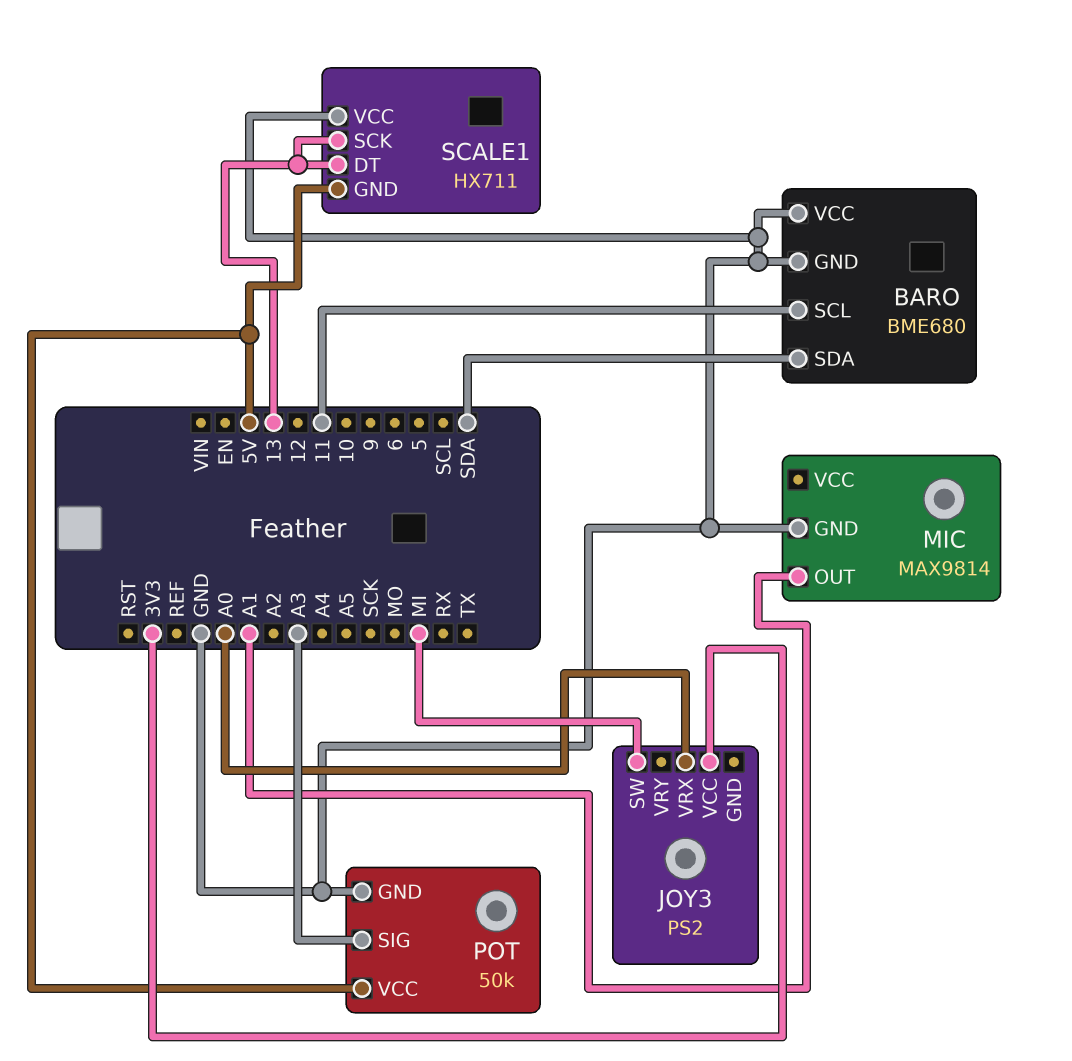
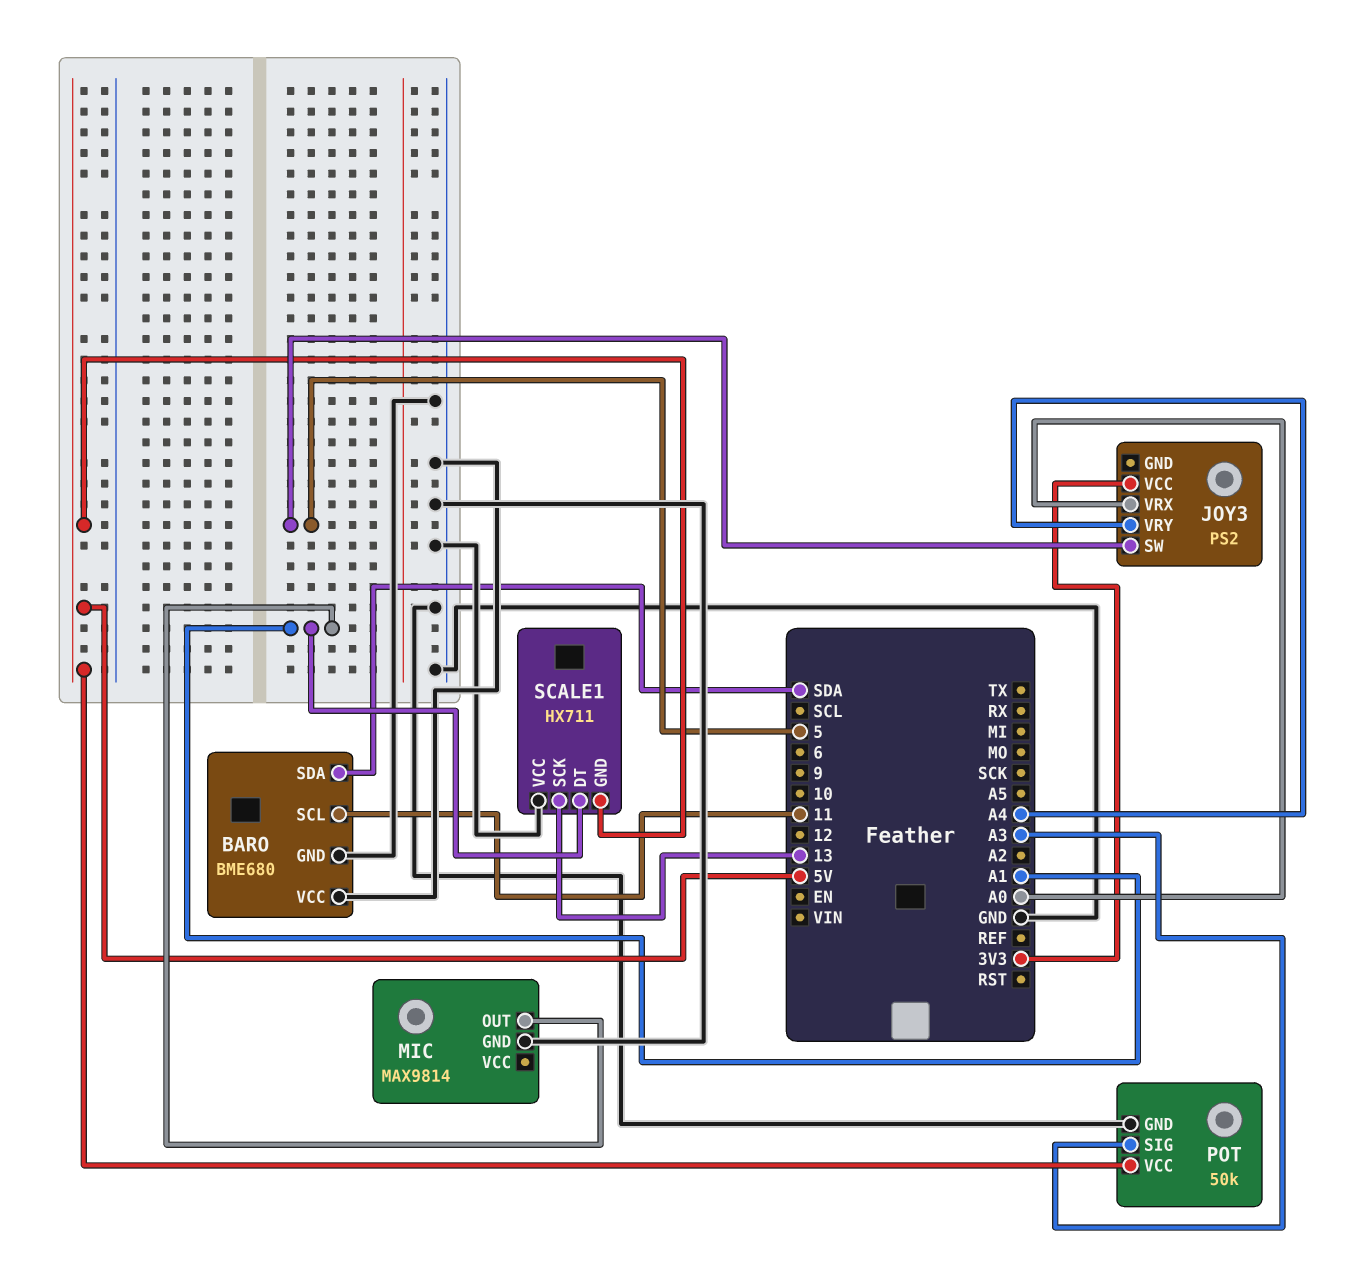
JOY3 pin SW: MI -> 5
JOY3 pin VRY: none -> A4
SCALE1 pin DT: 13 -> A1

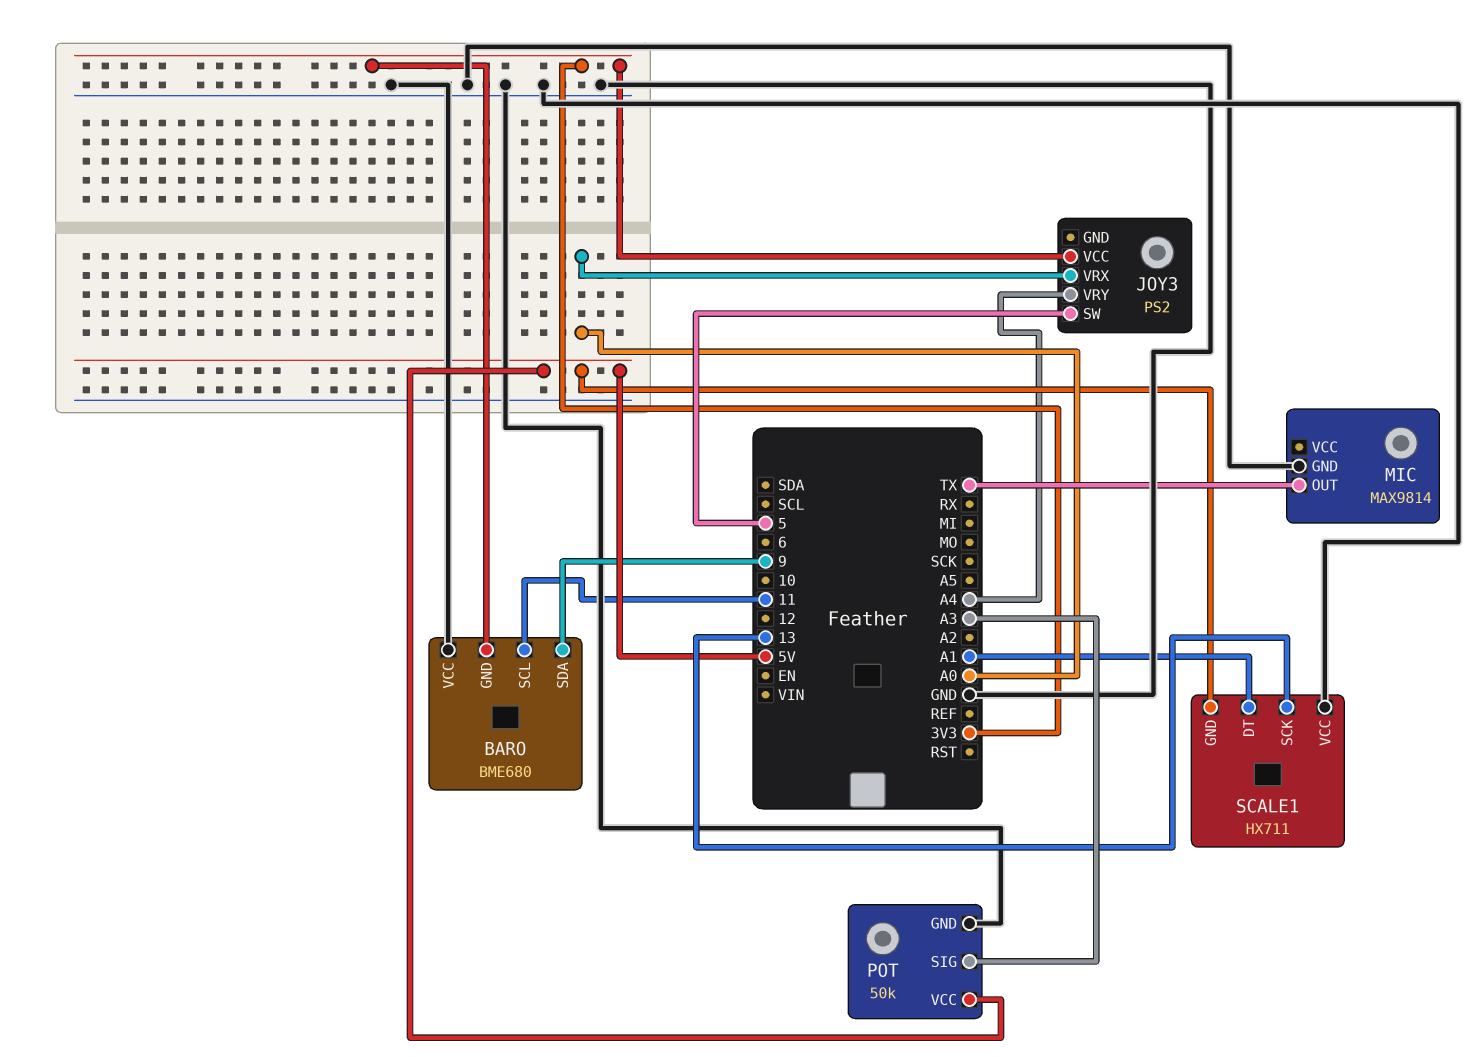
BARO pin GND: GND -> 3V3
BARO pin SDA: SDA -> 9
MIC pin OUT: A1 -> TX

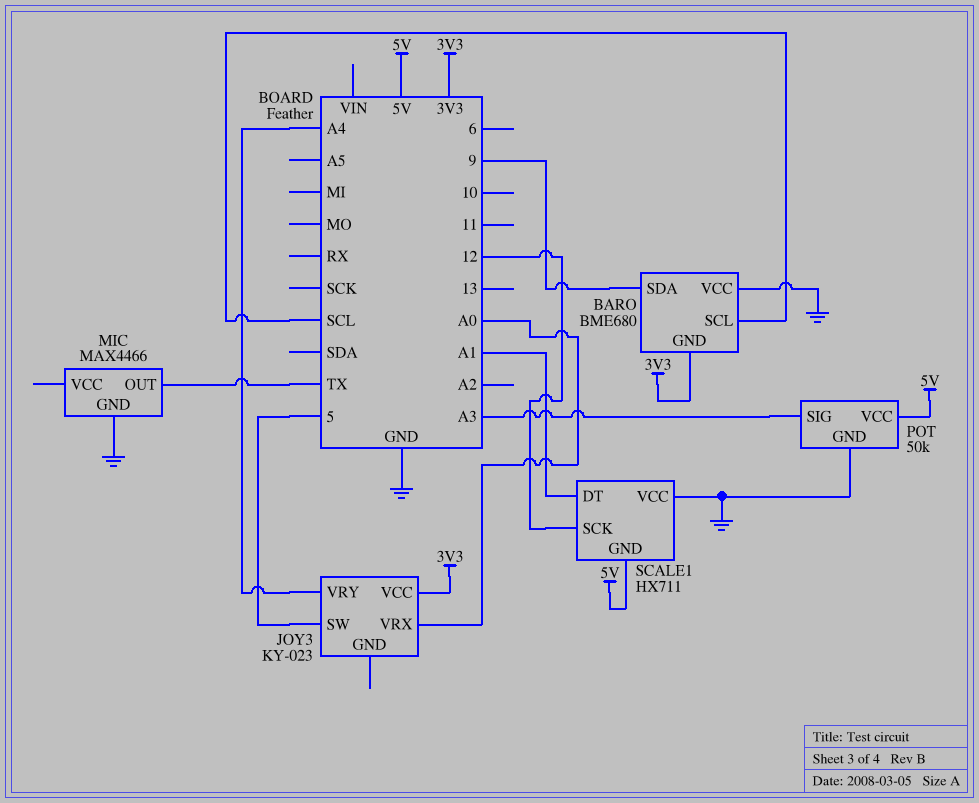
BARO pin SCL: 11 -> SCL
JOY3: PS2 -> KY-023
MIC: MAX9814 -> MAX4466
SCALE1 pin SCK: 13 -> 12

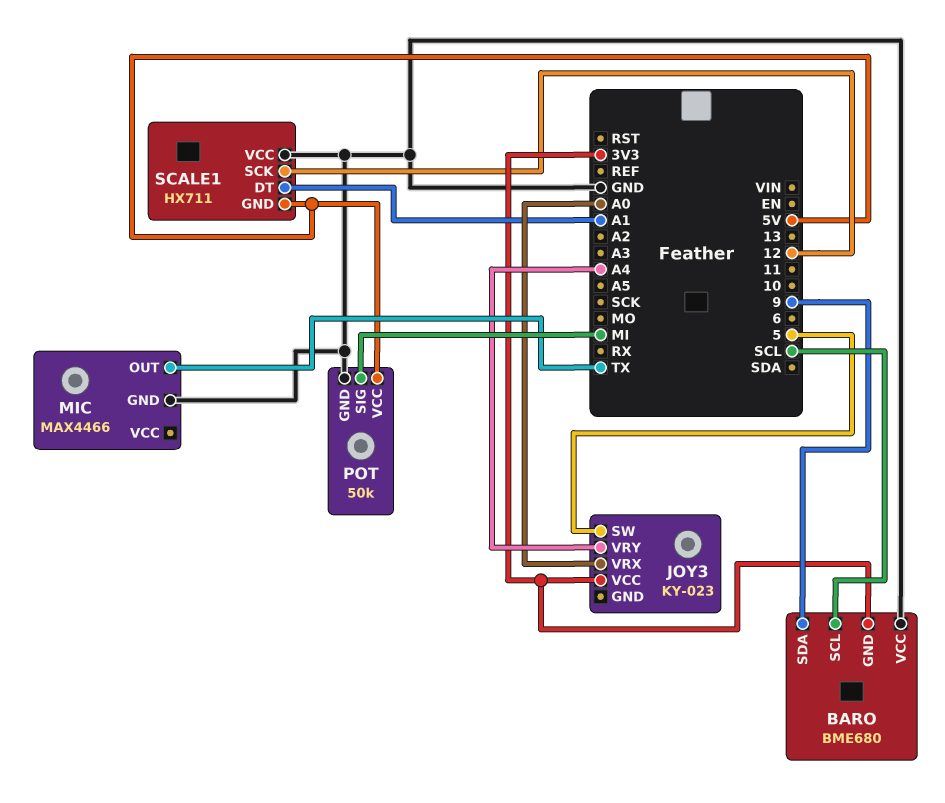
POT pin SIG: A3 -> MI

